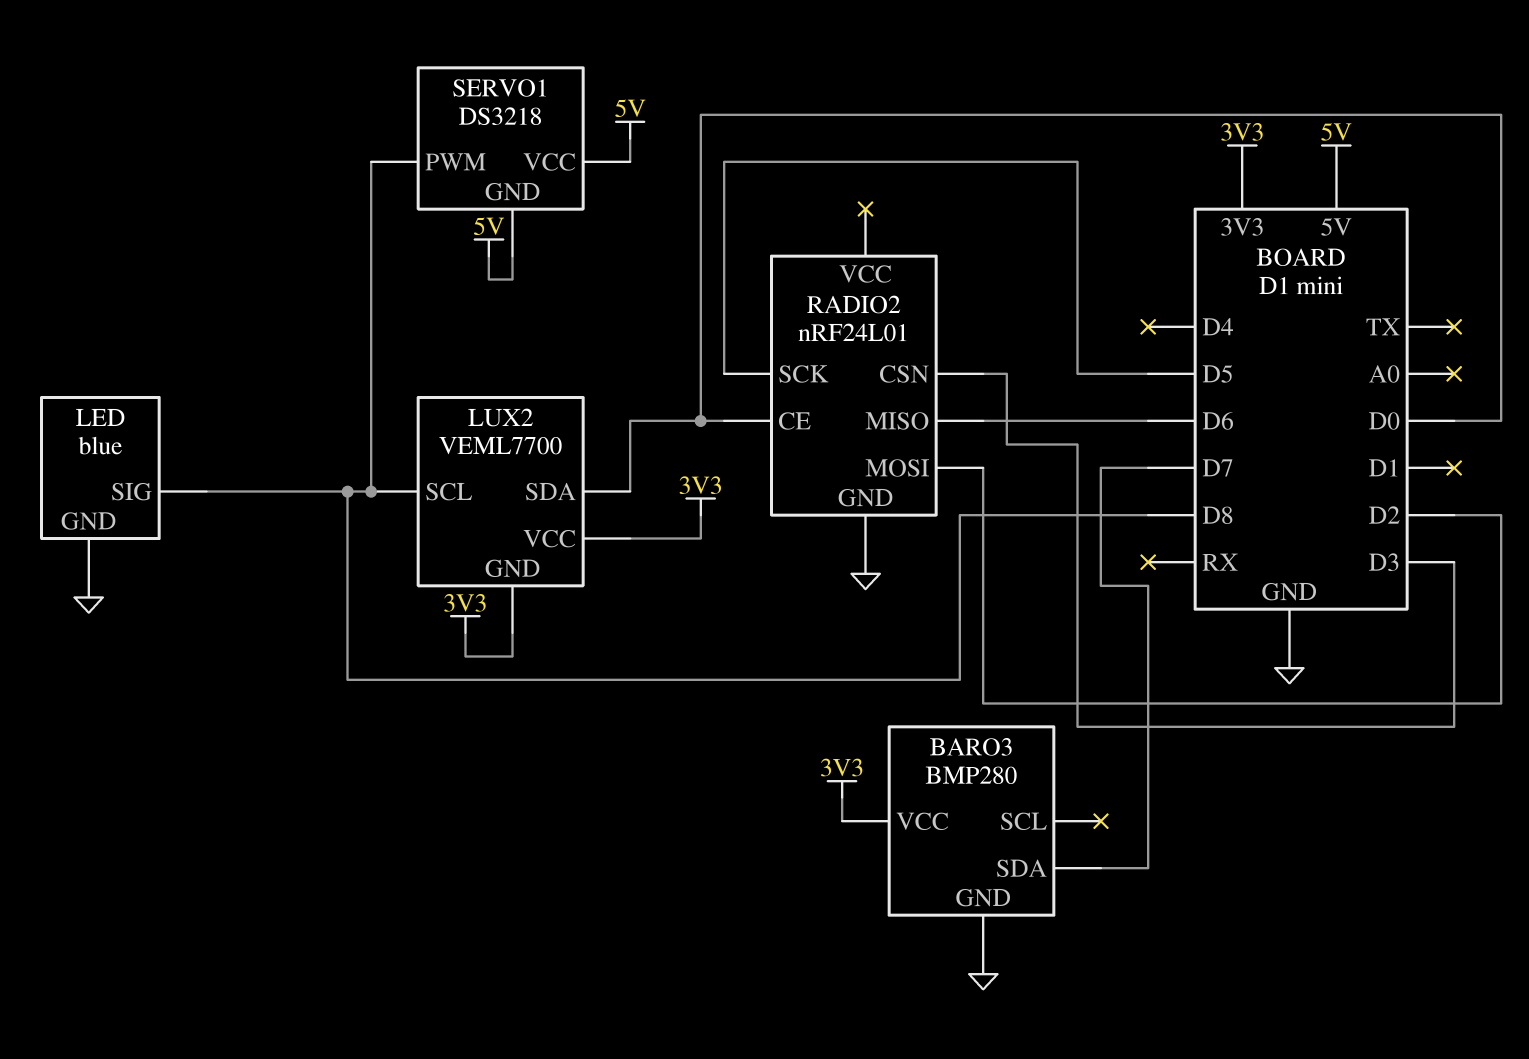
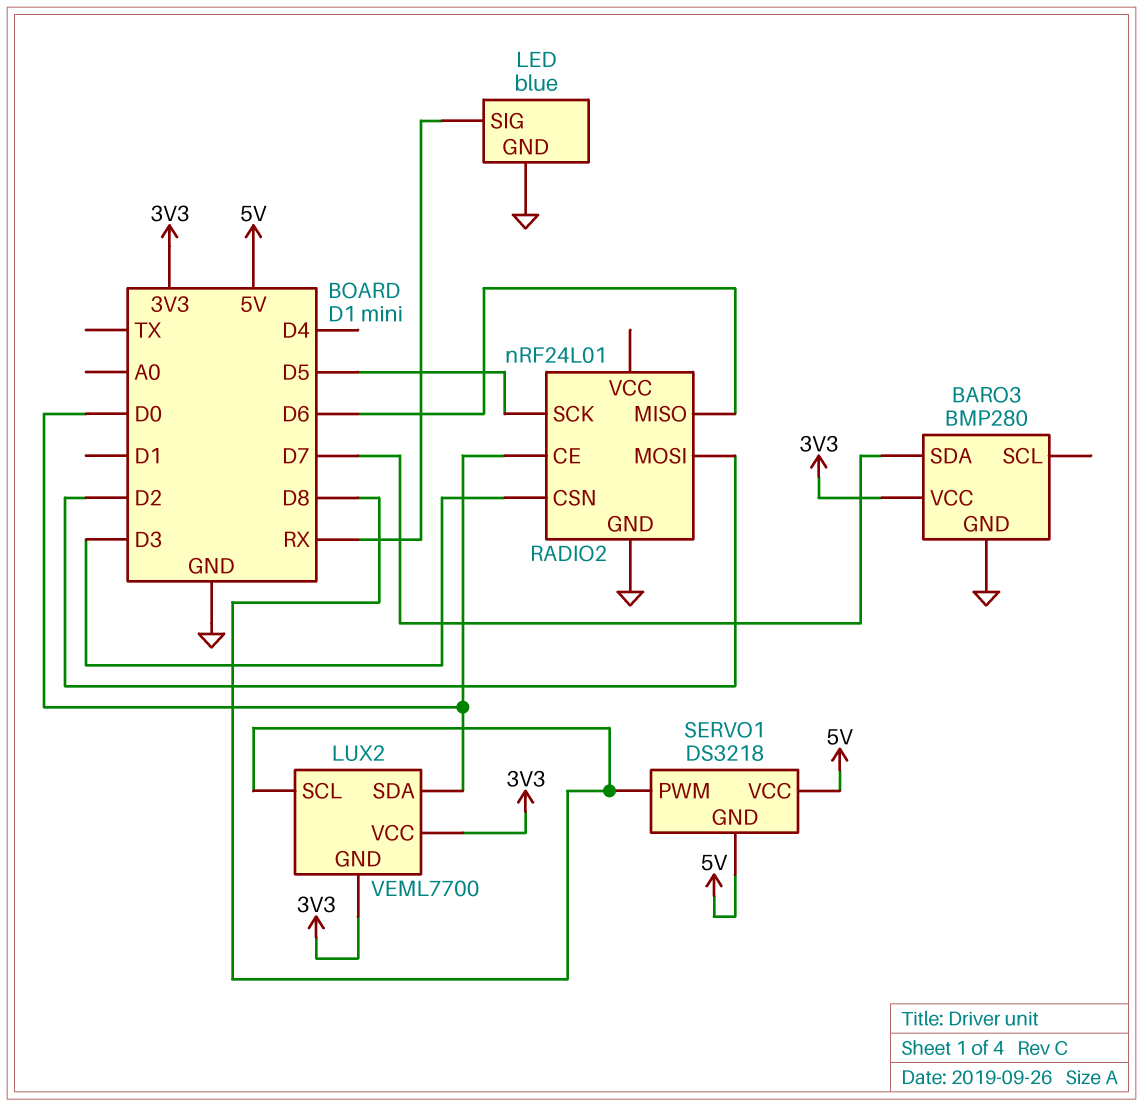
LED pin SIG: D8 -> RX

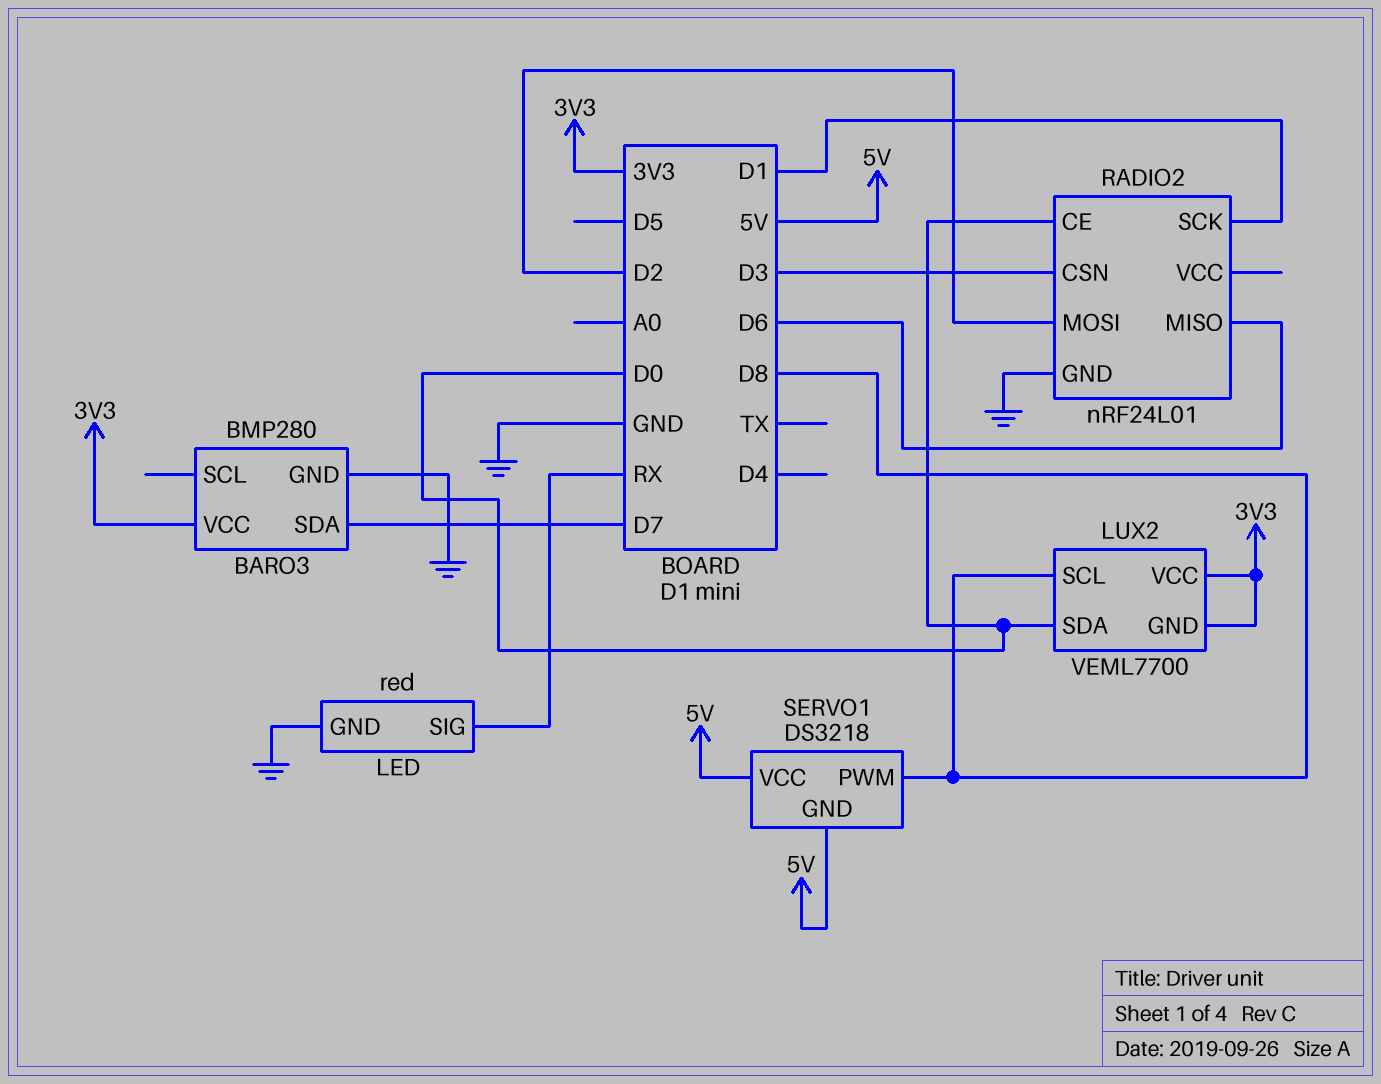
LED: blue -> red
RADIO2 pin SCK: D5 -> D1

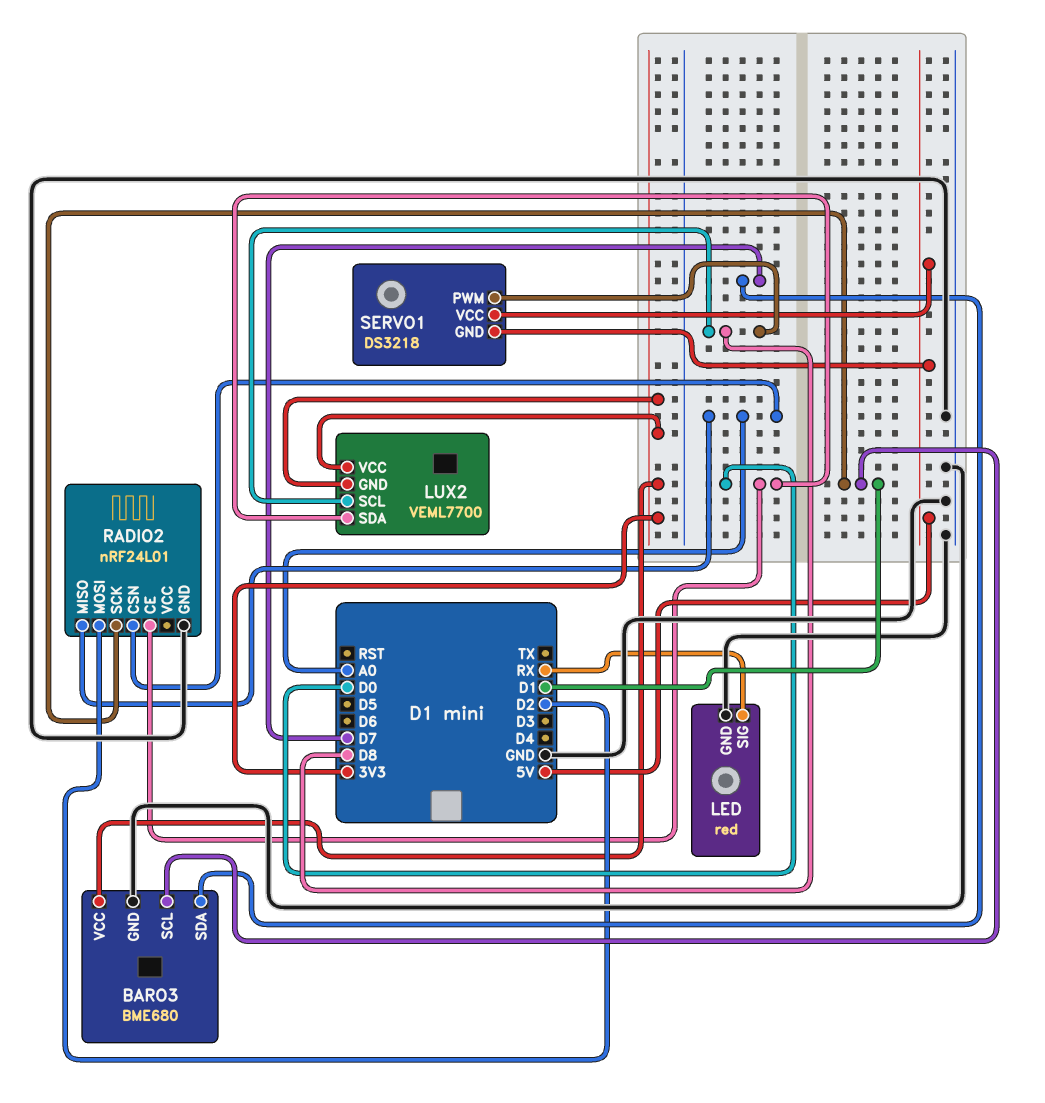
BARO3: BMP280 -> BME680
BARO3 pin SCL: none -> D1
RADIO2 pin CSN: D3 -> A0
RADIO2 pin MISO: D6 -> A0

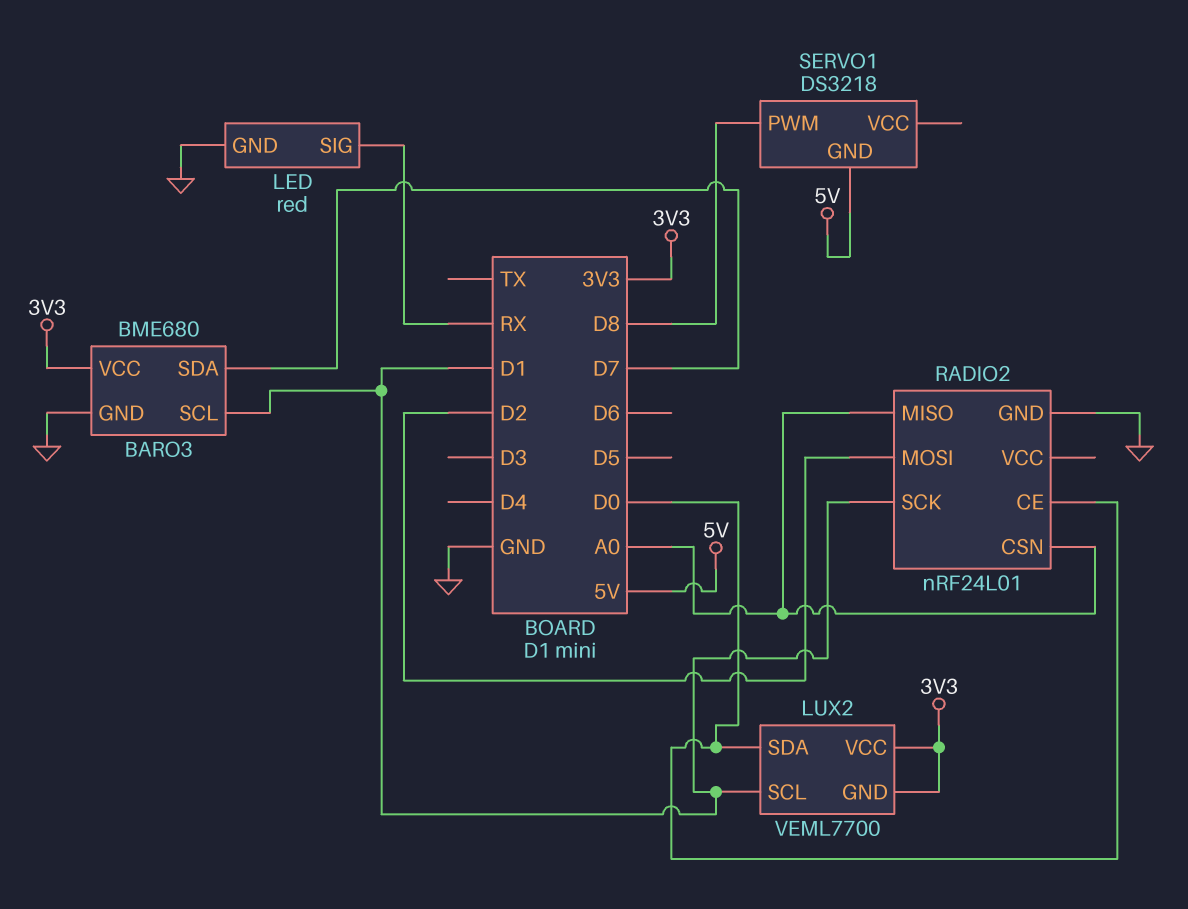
LUX2 pin SCL: D8 -> D1
SERVO1 pin VCC: 5V -> none

